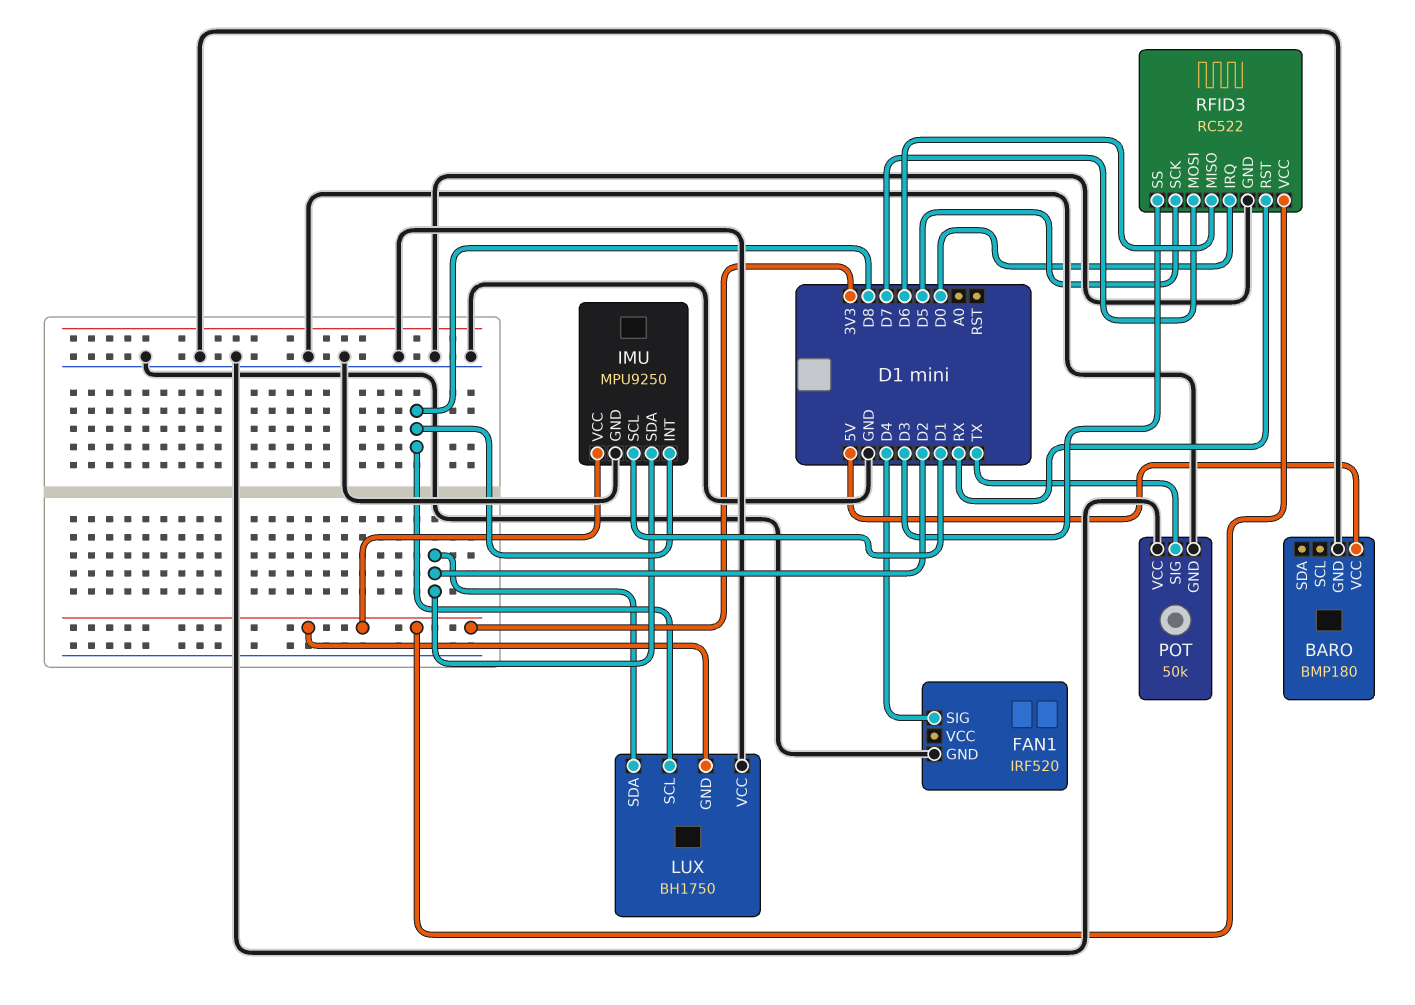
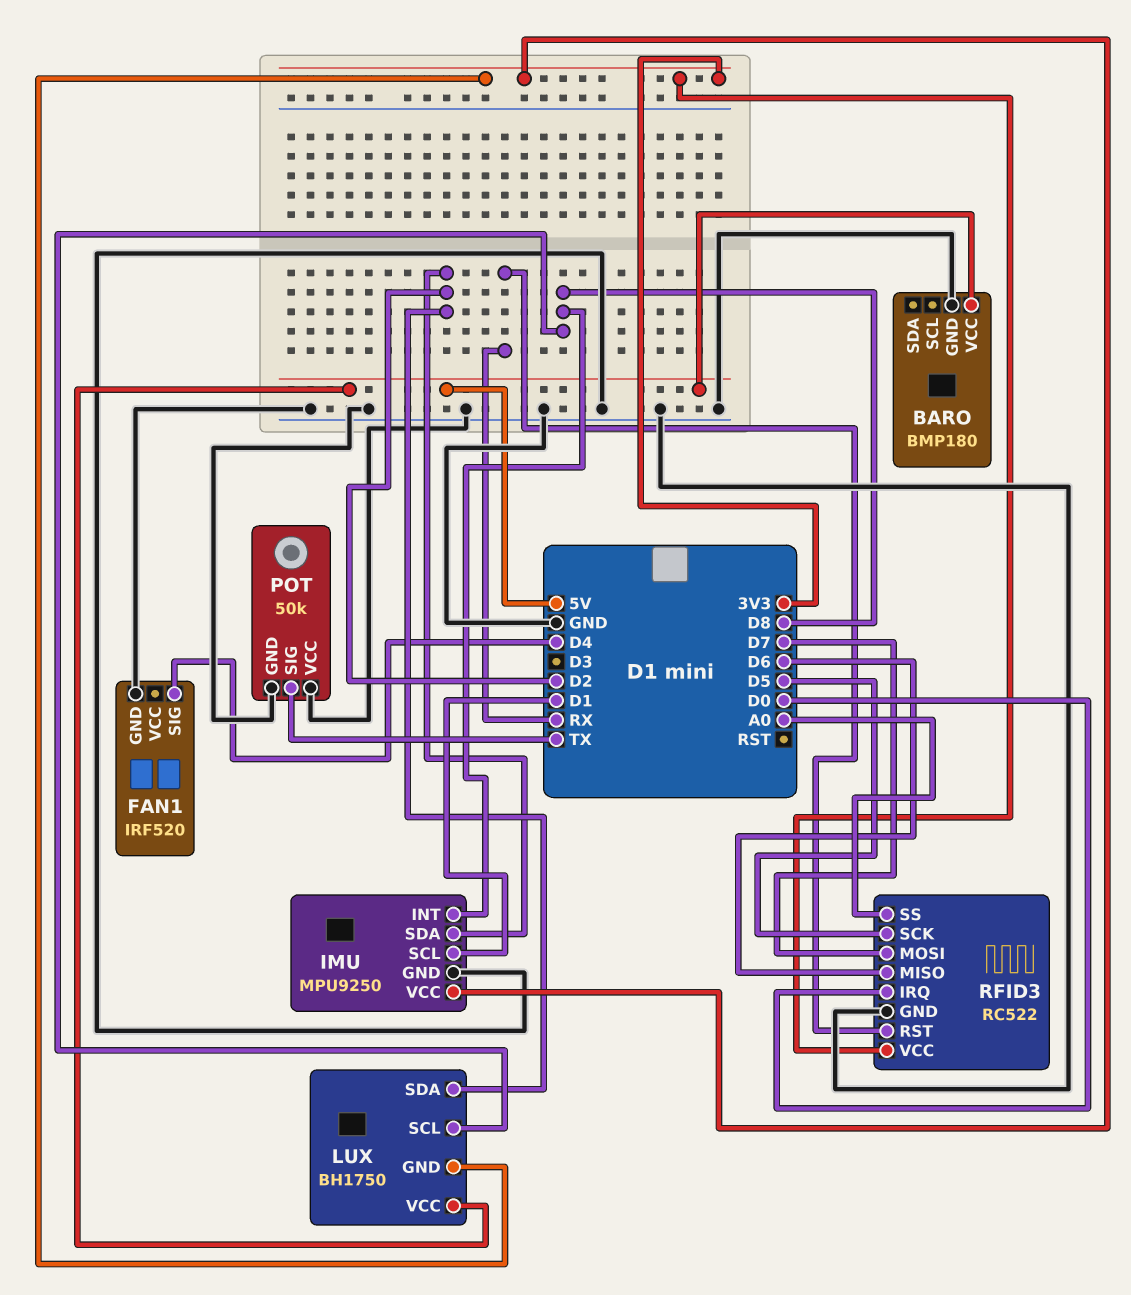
LUX pin VCC: GND -> 5V
RFID3 pin SS: D3 -> A0

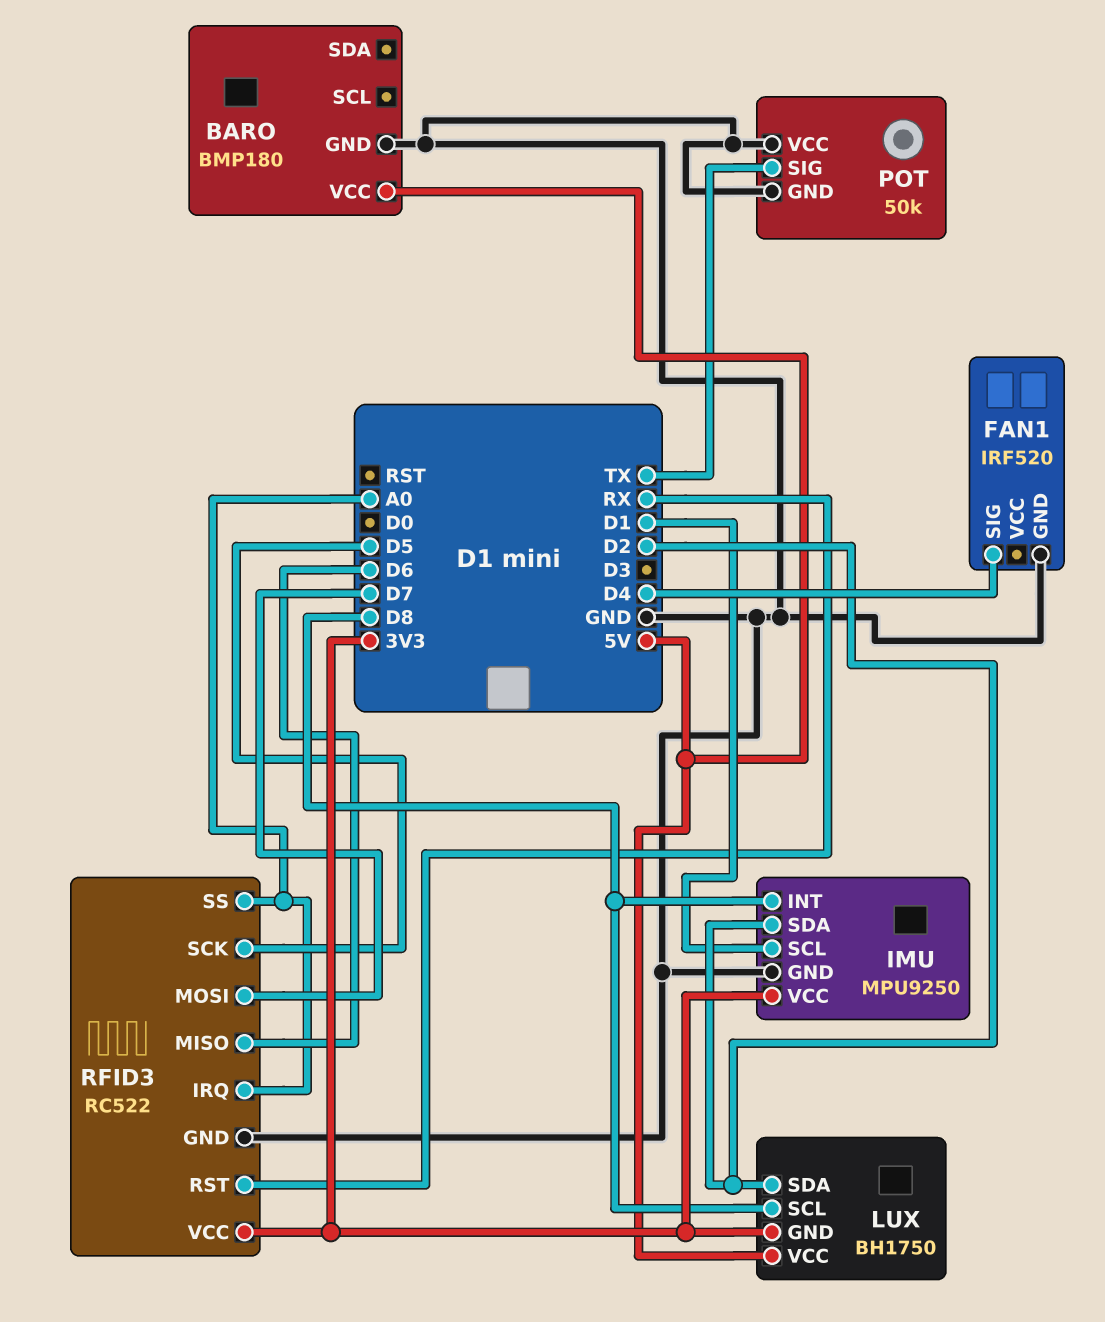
RFID3 pin IRQ: D0 -> A0

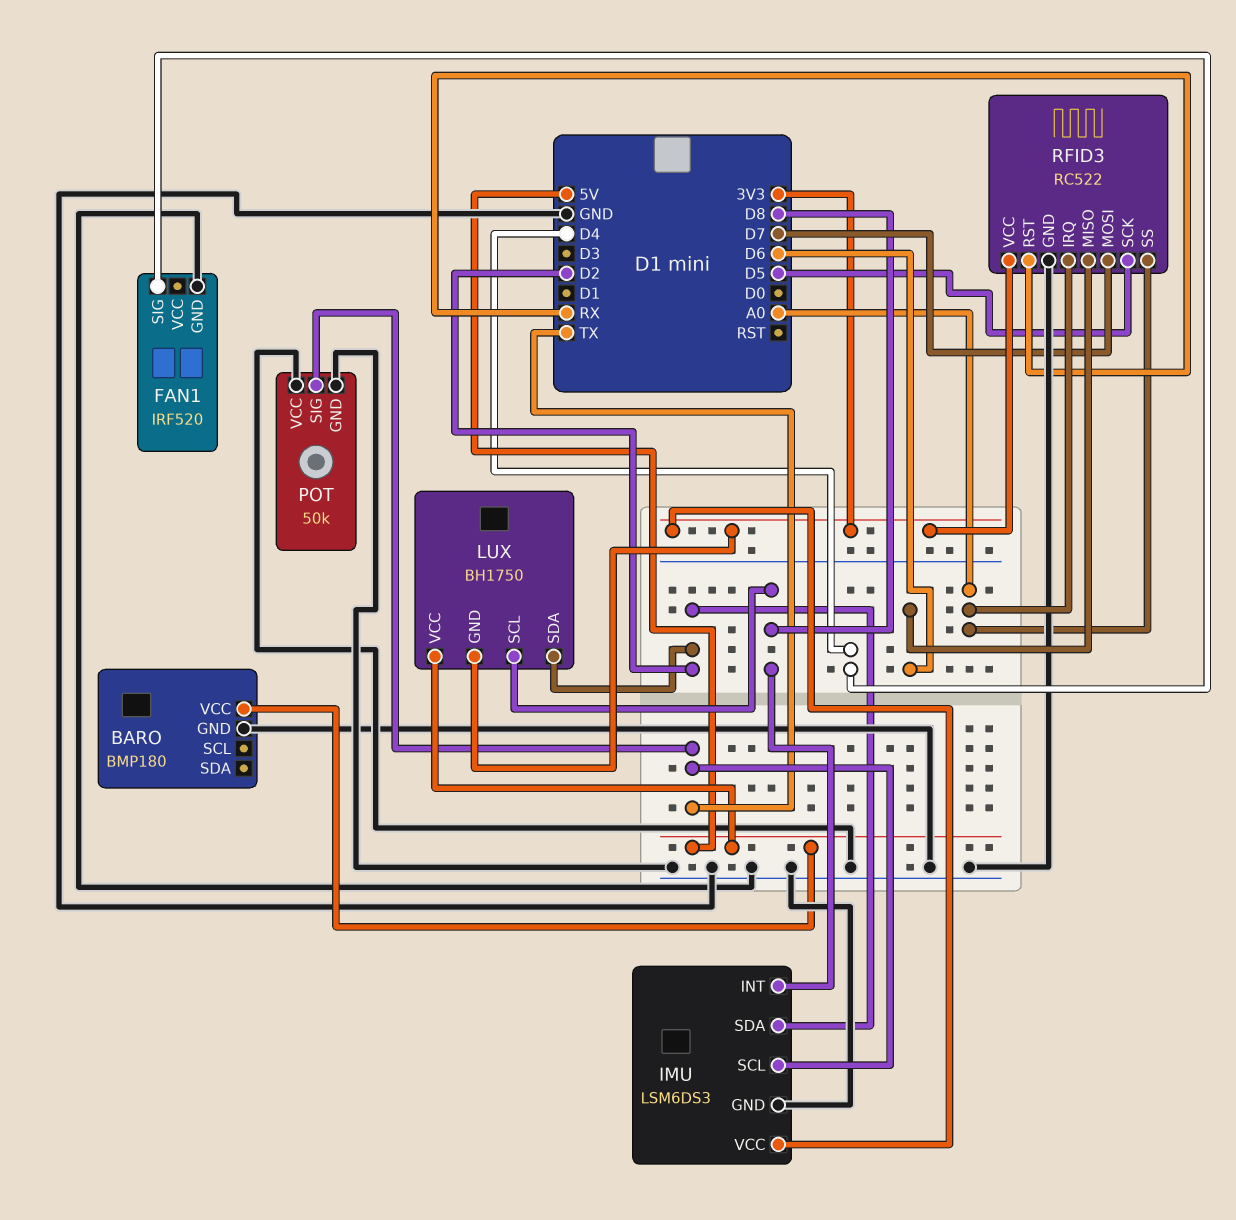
IMU: MPU9250 -> LSM6DS3
IMU pin SCL: D1 -> TX

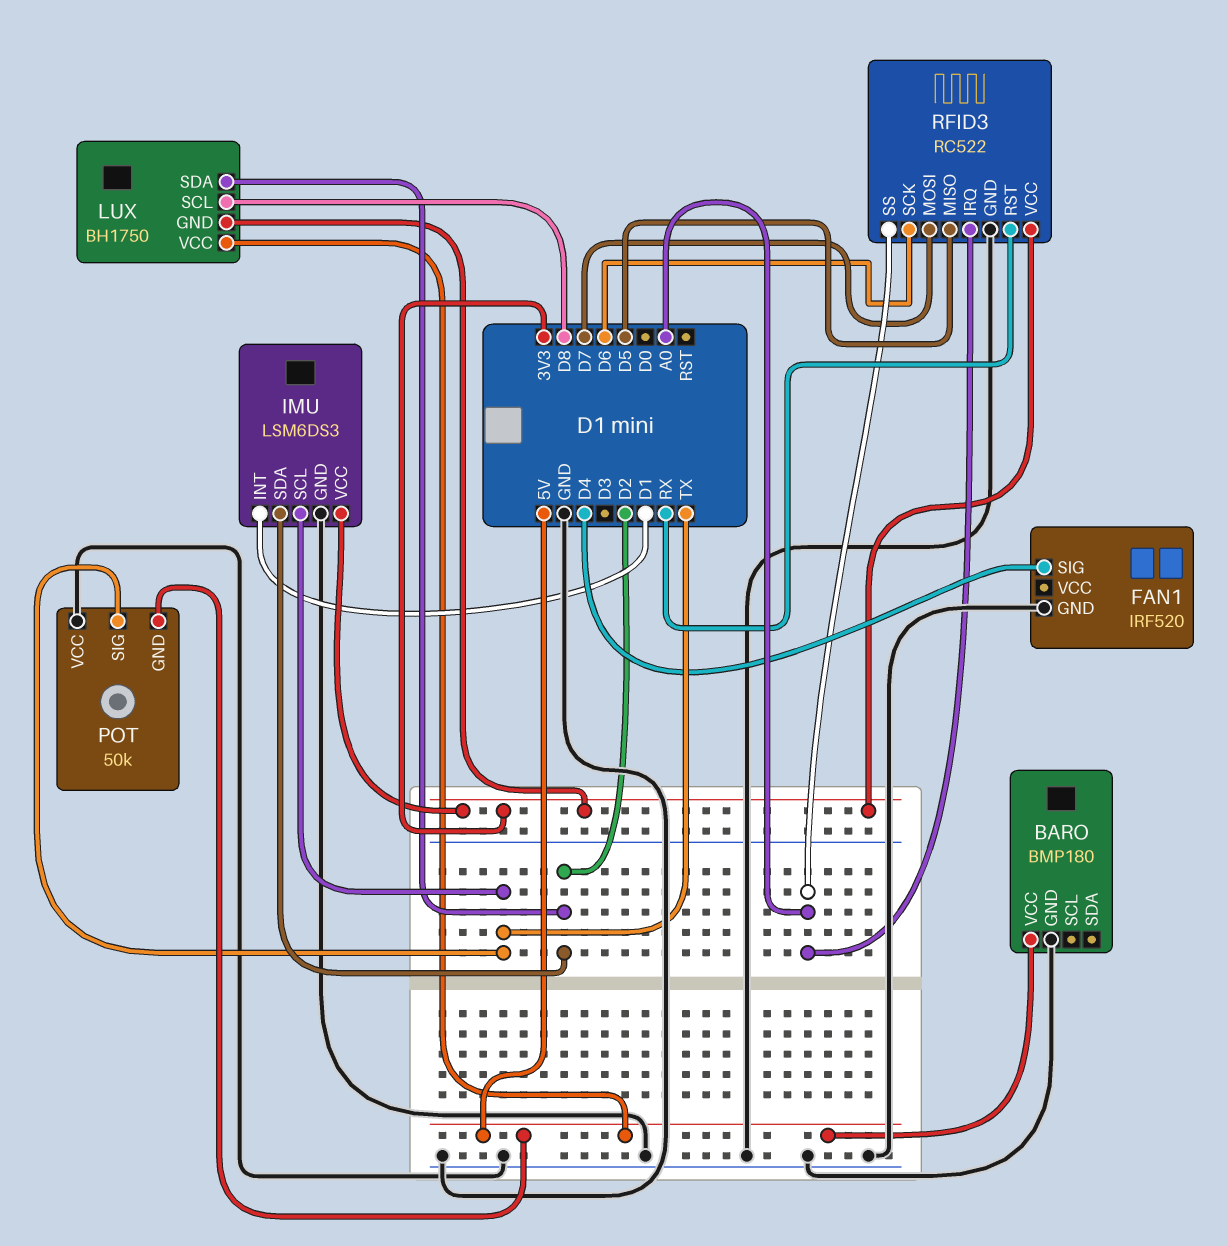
IMU pin INT: D8 -> D1
POT pin GND: GND -> 5V
RFID3 pin MISO: D6 -> D5
RFID3 pin SCK: D5 -> D6

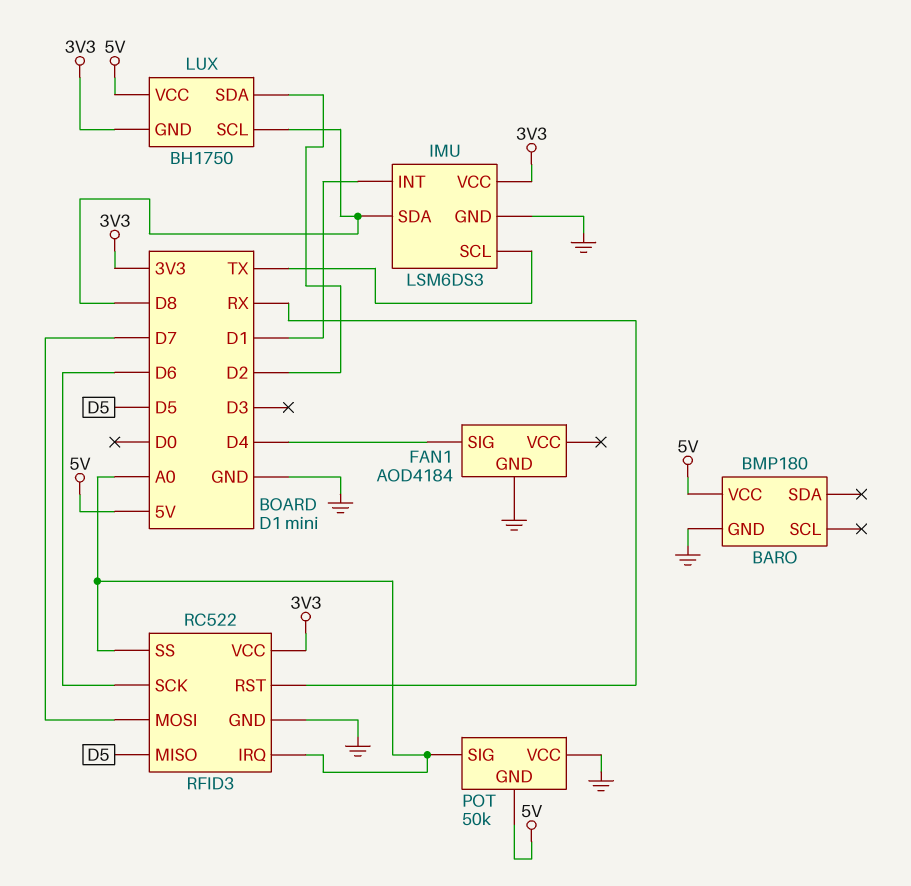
FAN1: IRF520 -> AOD4184
IMU pin SDA: D2 -> D8
POT pin SIG: TX -> A0

